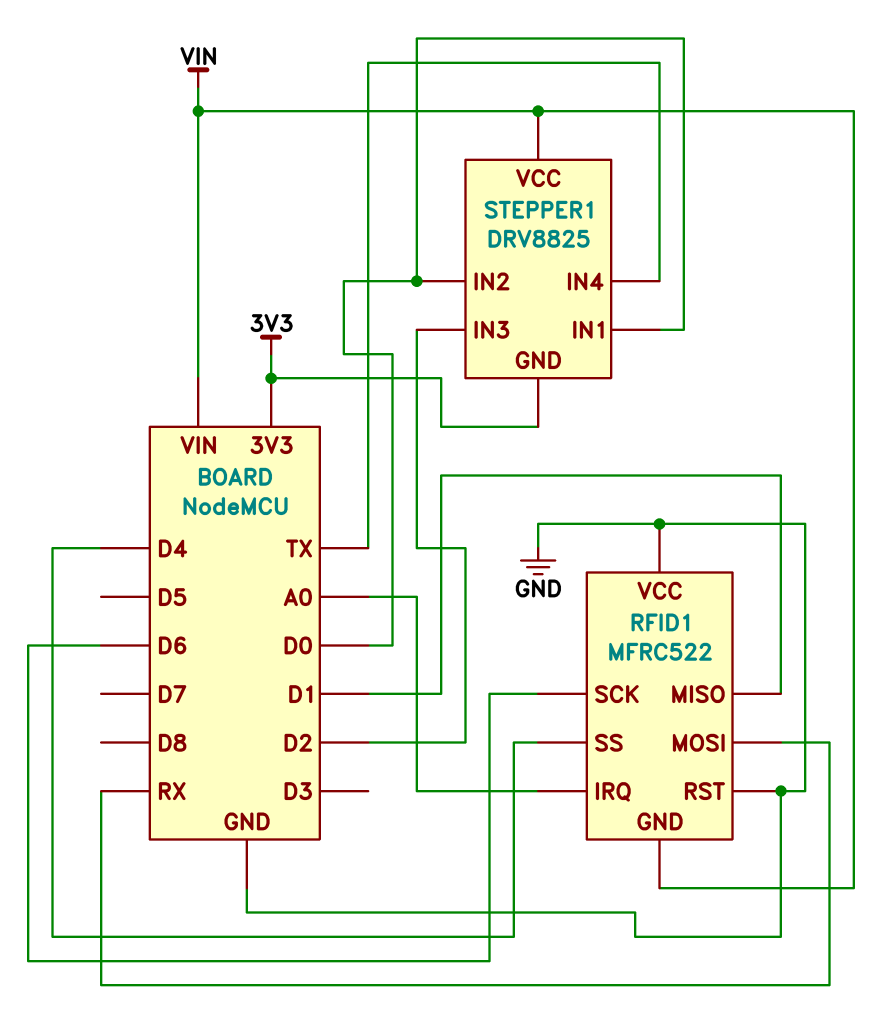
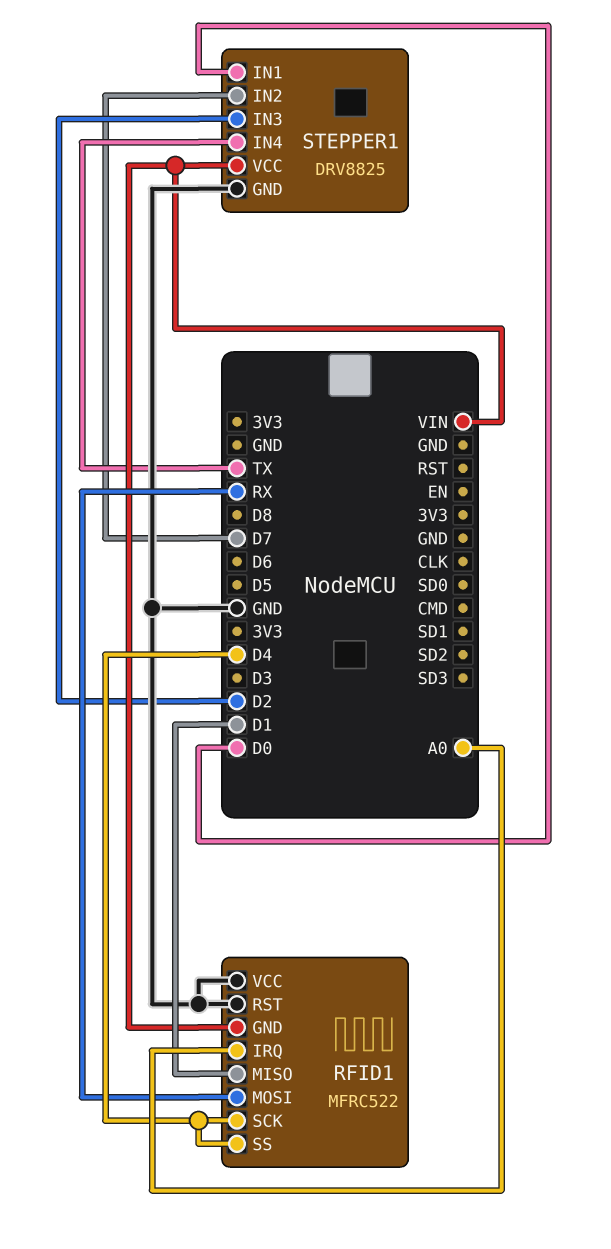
RFID1 pin SCK: D6 -> D4
STEPPER1 pin GND: 3V3 -> GND
STEPPER1 pin IN2: D0 -> D7

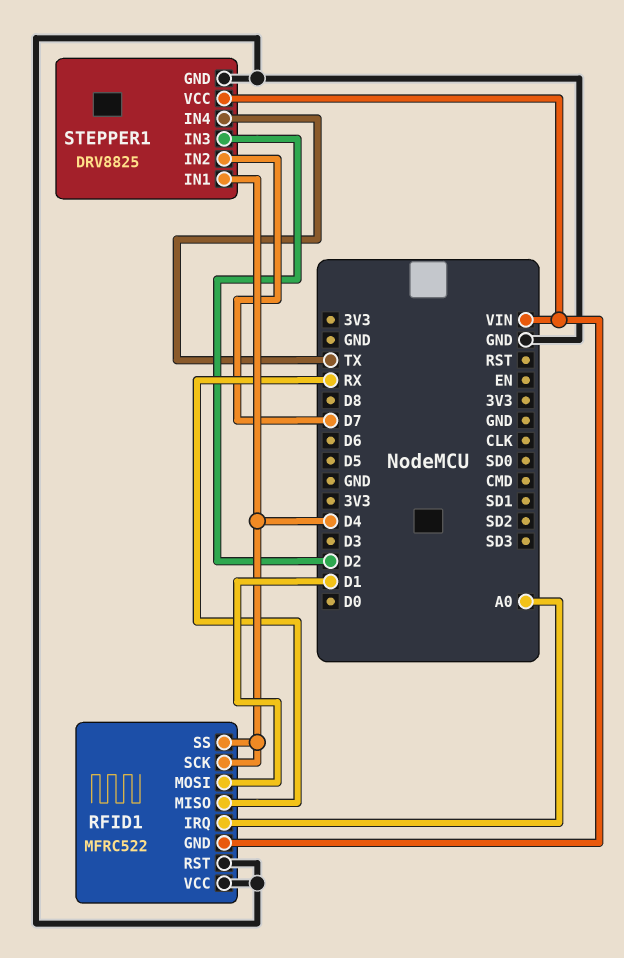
RFID1 pin MISO: D1 -> RX
RFID1 pin MOSI: RX -> D1
STEPPER1 pin IN1: D0 -> D4

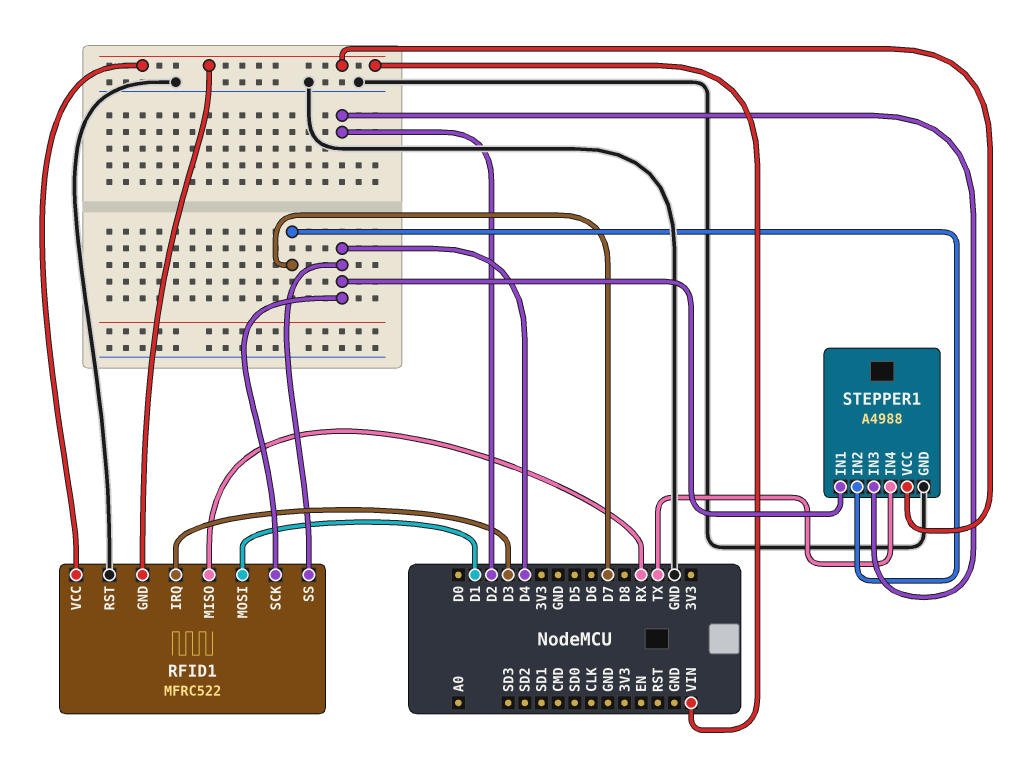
RFID1 pin IRQ: A0 -> D3
RFID1 pin VCC: GND -> VIN
STEPPER1: DRV8825 -> A4988

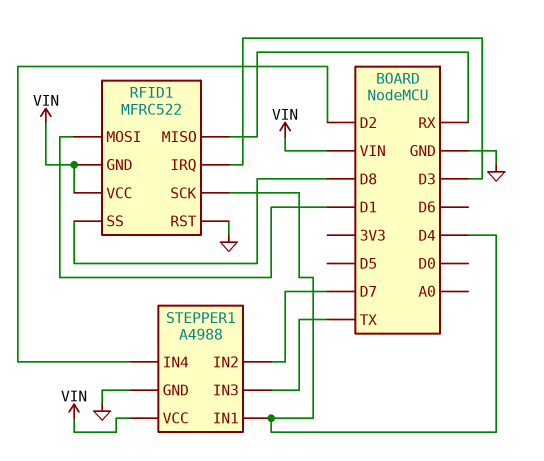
RFID1 pin SS: D4 -> D8
STEPPER1 pin IN3: D2 -> TX
STEPPER1 pin IN4: TX -> D2

